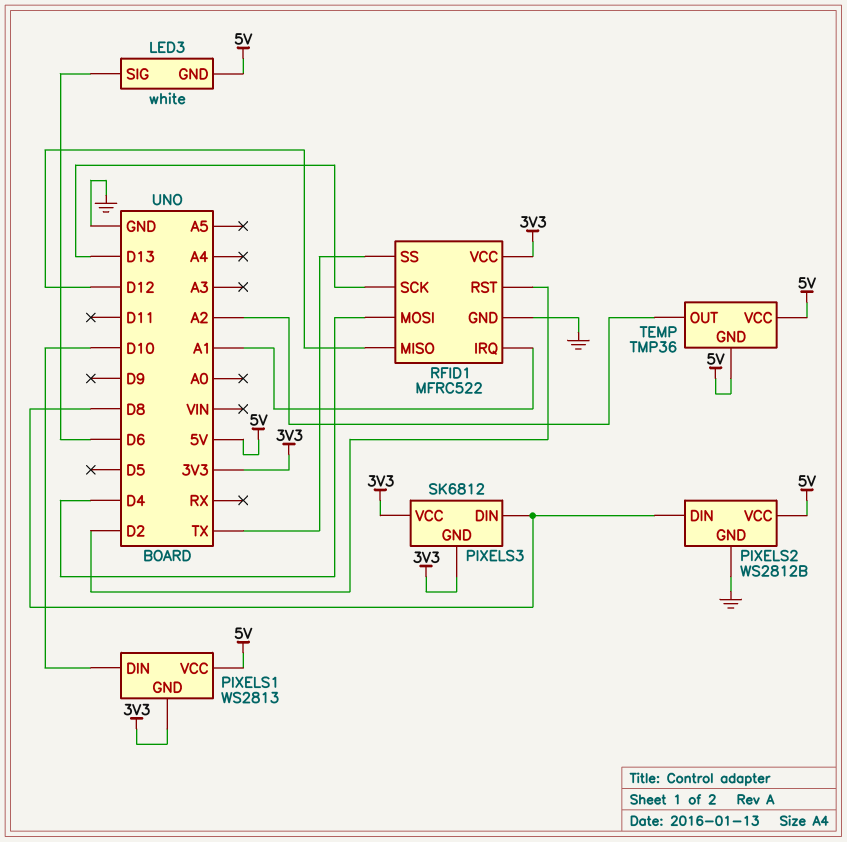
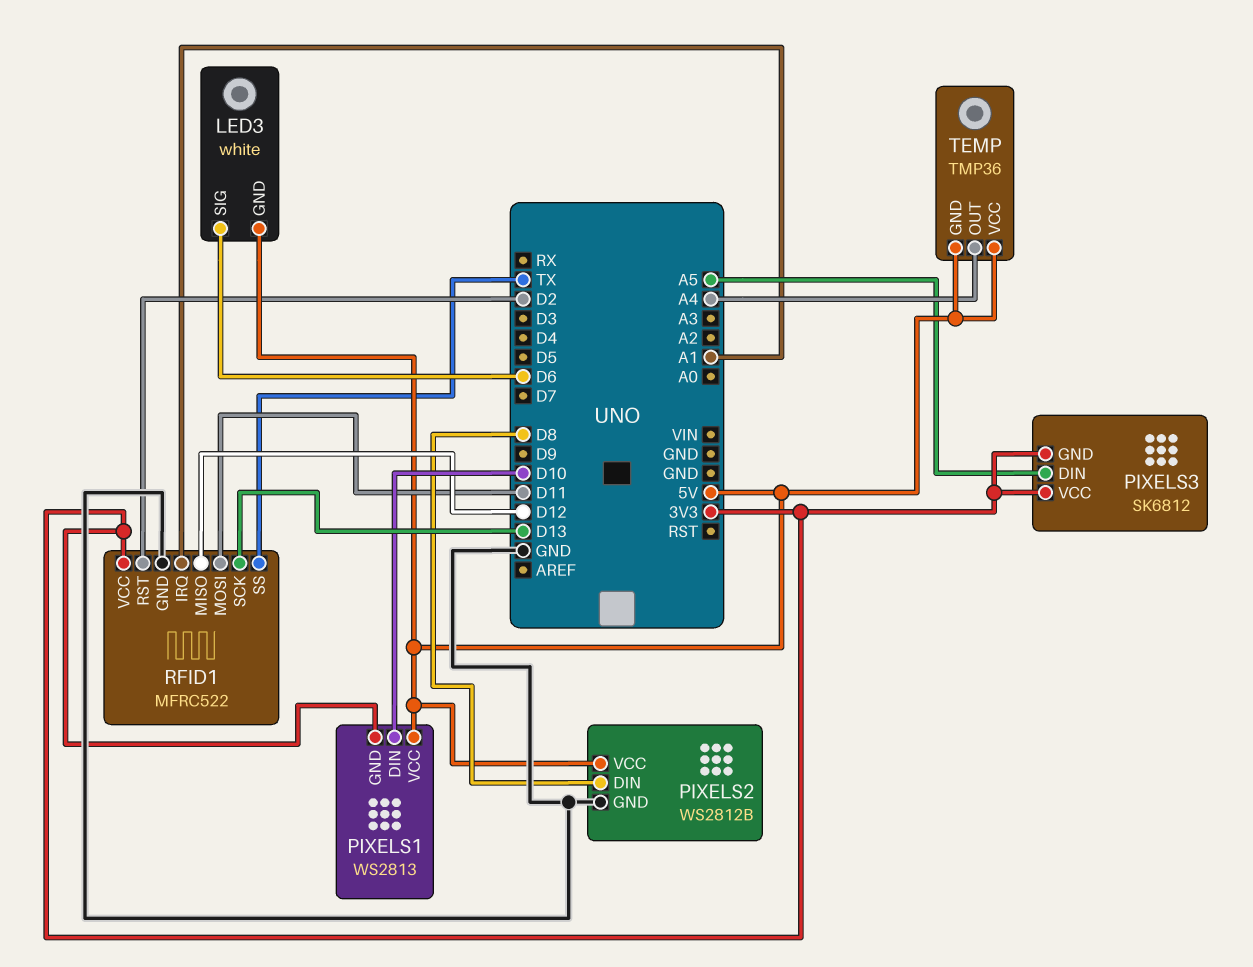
PIXELS3 pin DIN: D8 -> A5
RFID1 pin MOSI: D4 -> D11
TEMP pin OUT: A2 -> A4

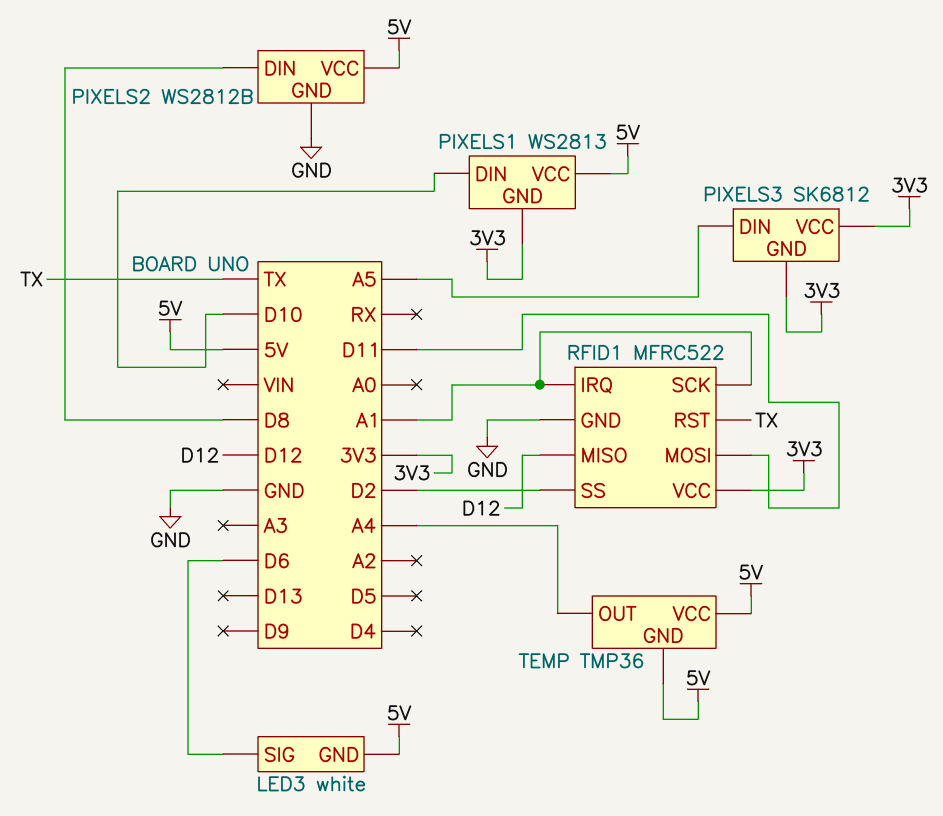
RFID1 pin RST: D2 -> TX
RFID1 pin SCK: D13 -> A1
RFID1 pin SS: TX -> D2

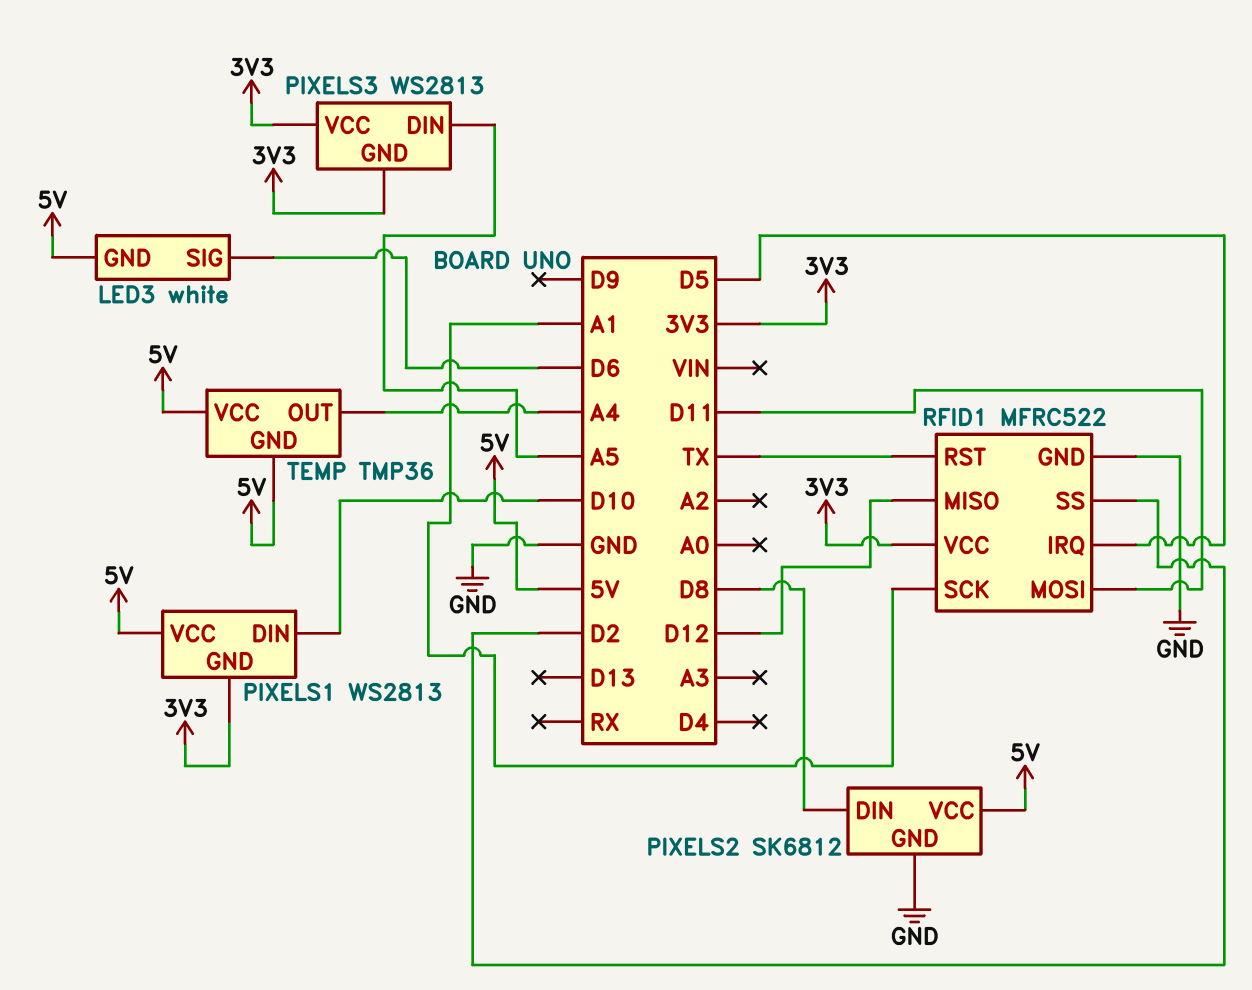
PIXELS2: WS2812B -> SK6812
PIXELS3: SK6812 -> WS2813
RFID1 pin IRQ: A1 -> D5

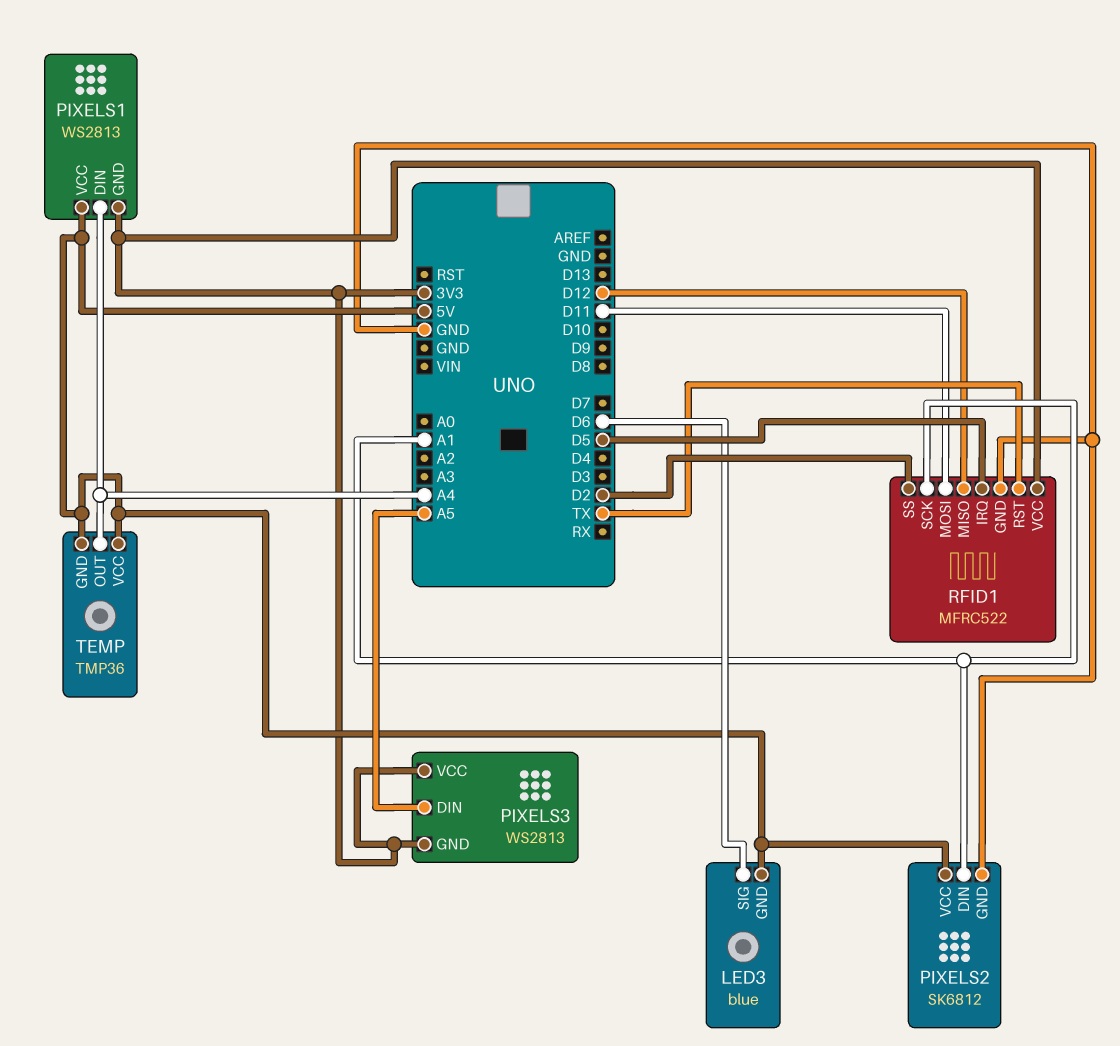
LED3: white -> blue
PIXELS1 pin DIN: D10 -> A4
PIXELS2 pin DIN: D8 -> A1

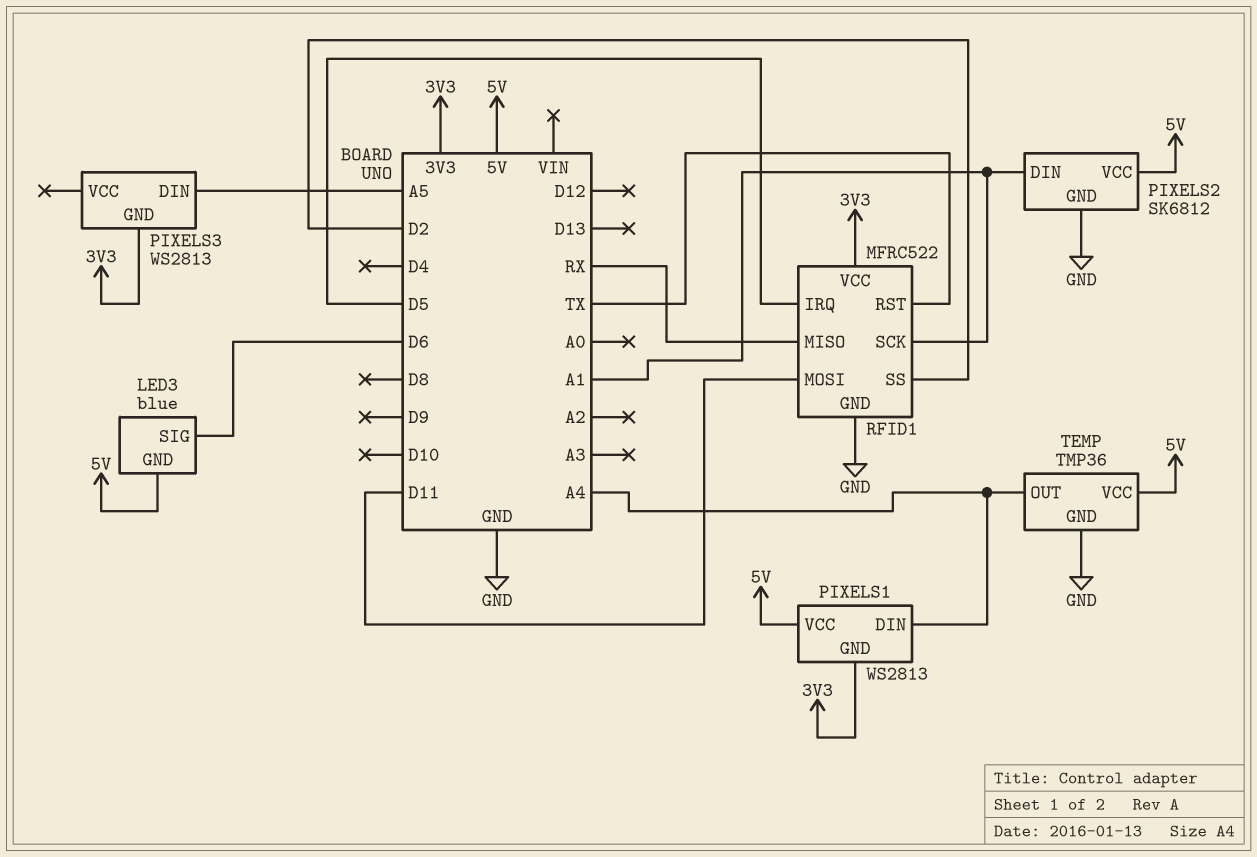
PIXELS3 pin VCC: 3V3 -> none
RFID1 pin MISO: D12 -> RX
TEMP pin GND: 5V -> GND

